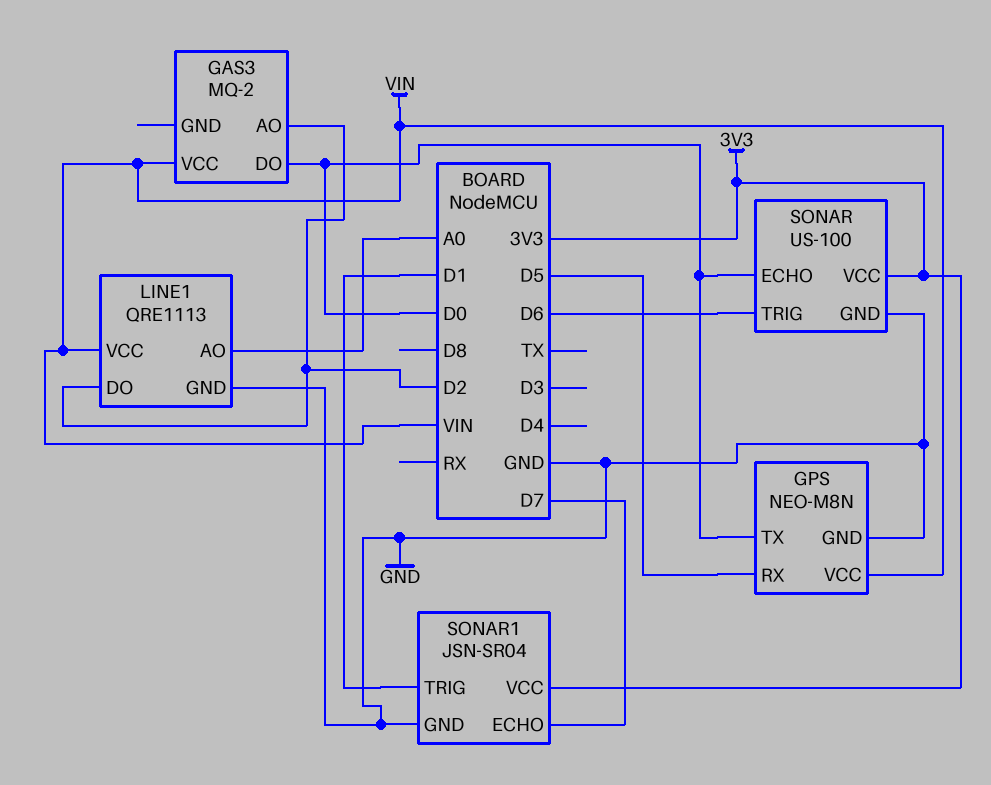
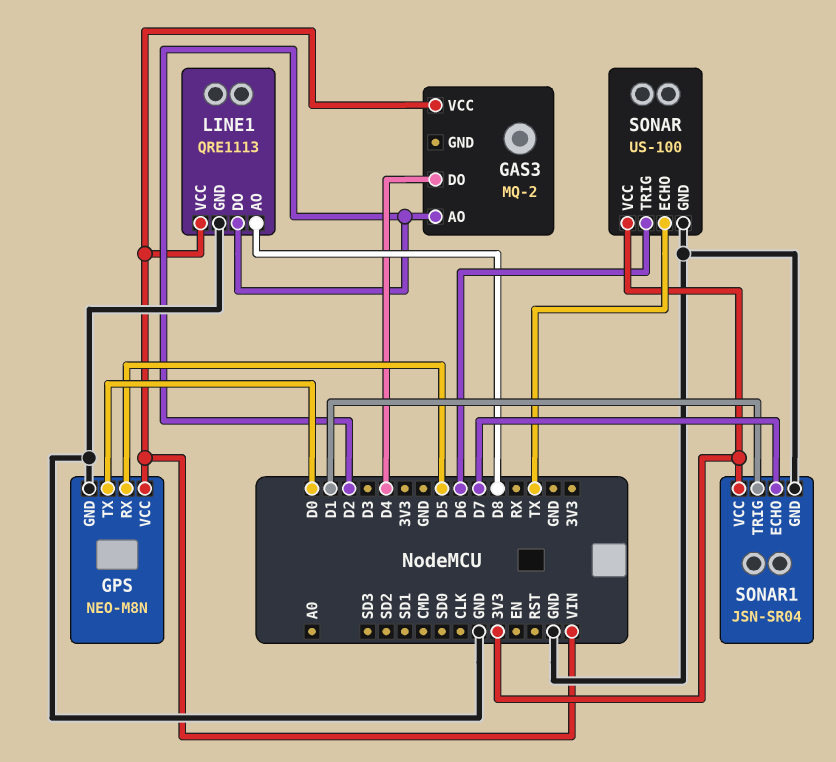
GAS3 pin DO: D0 -> D4
LINE1 pin AO: A0 -> D8
SONAR pin ECHO: D0 -> TX

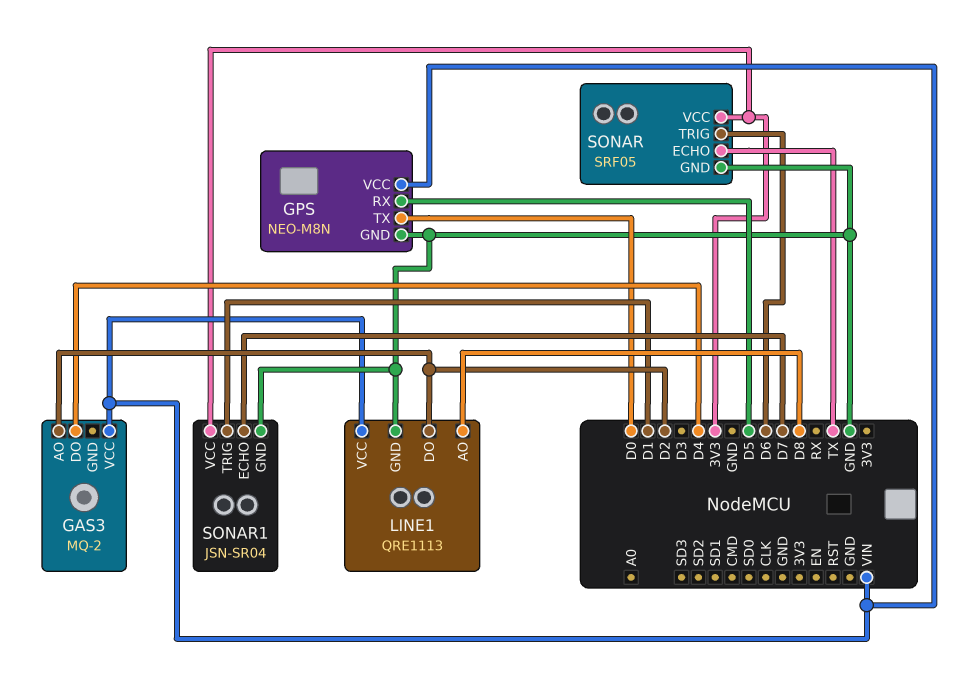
SONAR: US-100 -> SRF05

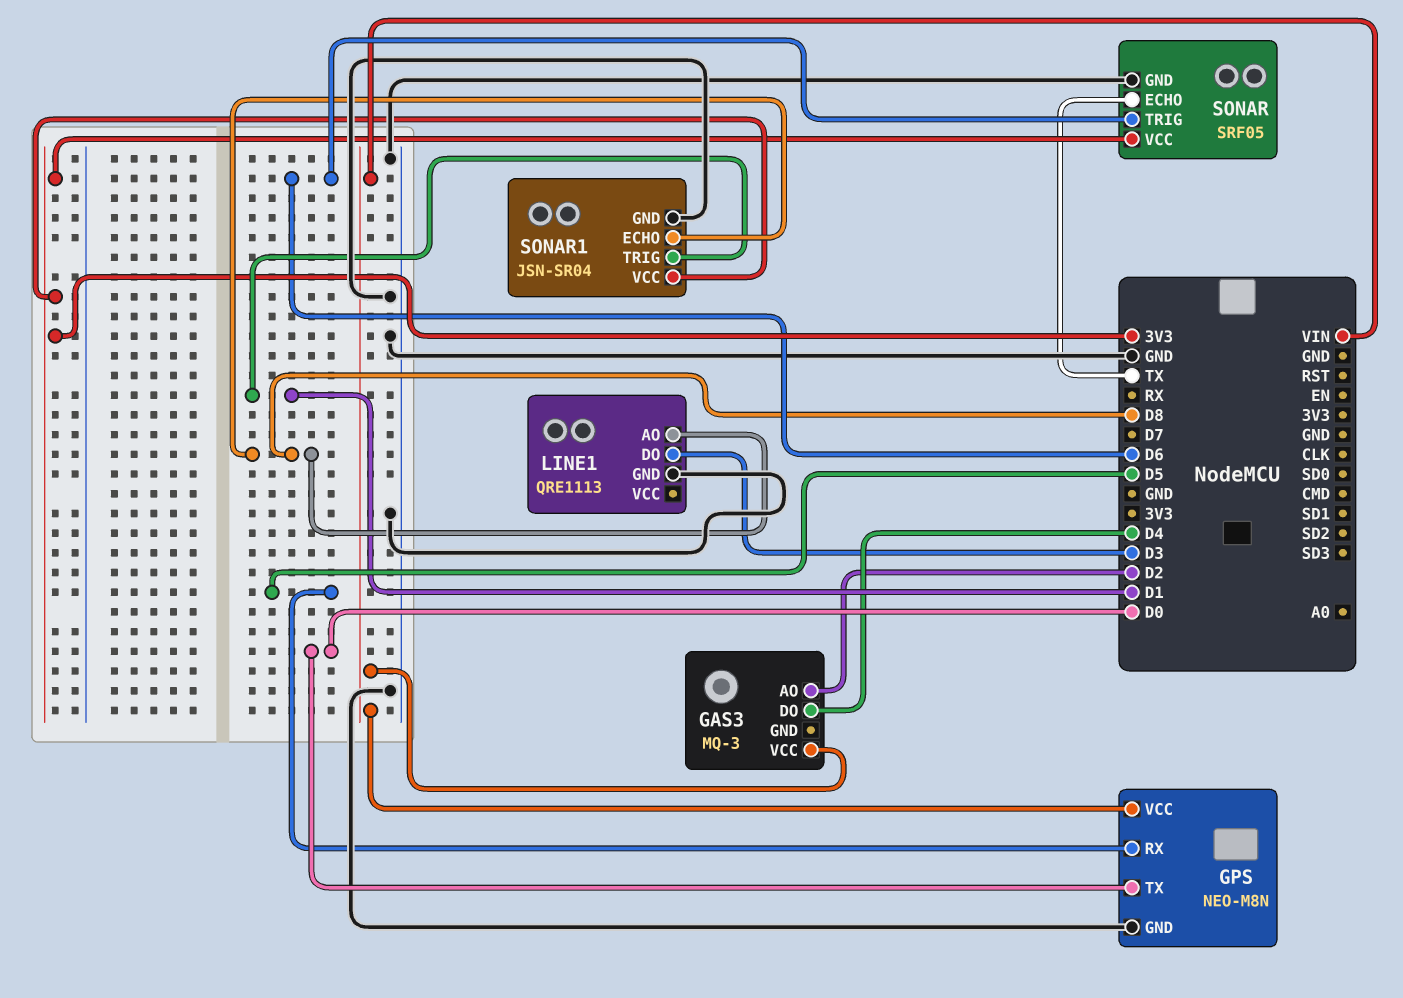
GAS3: MQ-2 -> MQ-3
LINE1 pin DO: D2 -> D3
LINE1 pin VCC: VIN -> none
SONAR1 pin ECHO: D7 -> D8

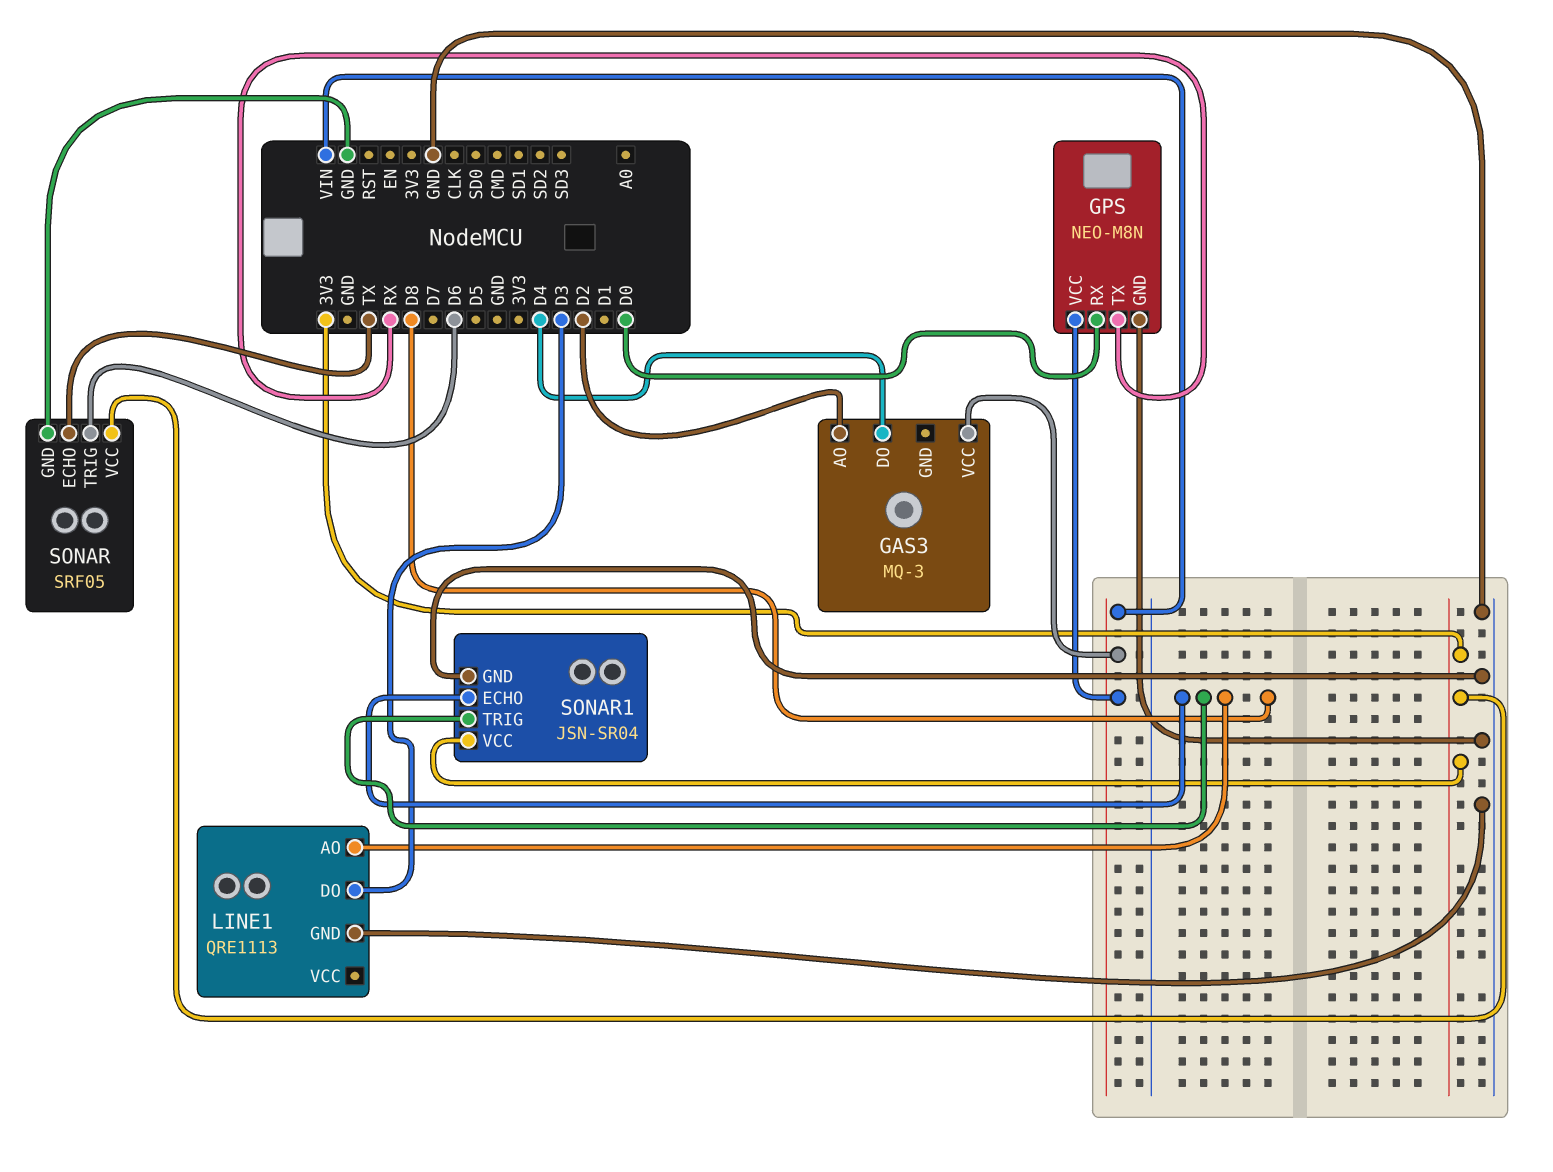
GPS pin RX: D5 -> D0
GPS pin TX: D0 -> RX
SONAR1 pin TRIG: D1 -> D8

